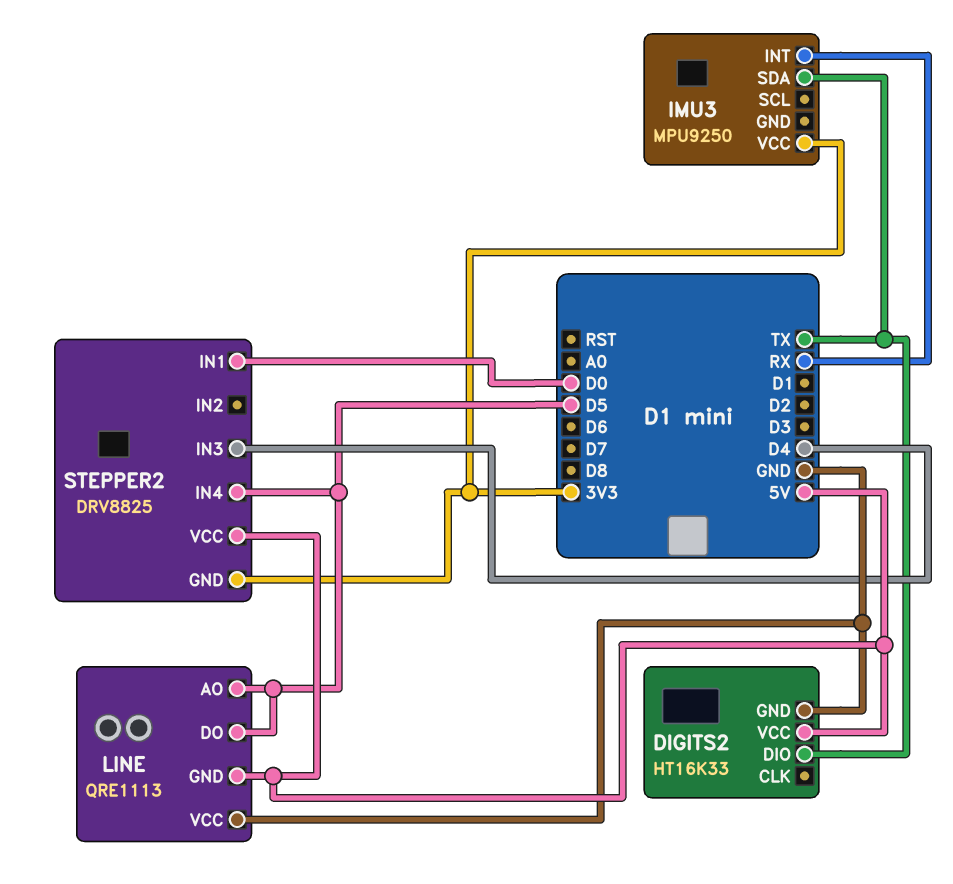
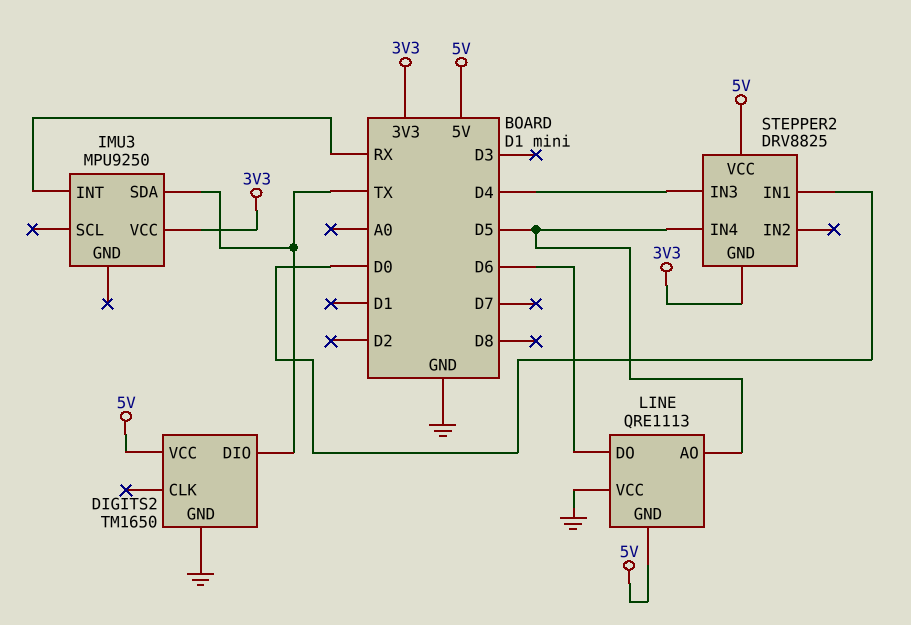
DIGITS2: HT16K33 -> TM1650
LINE pin DO: D5 -> D6

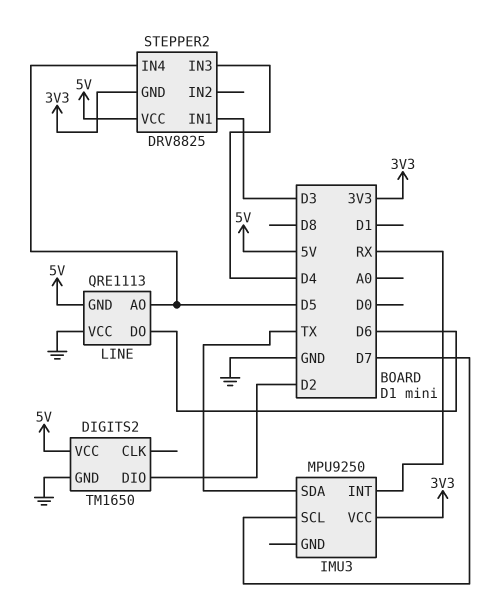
DIGITS2 pin DIO: TX -> D2
IMU3 pin SCL: none -> D7
STEPPER2 pin IN1: D0 -> D3

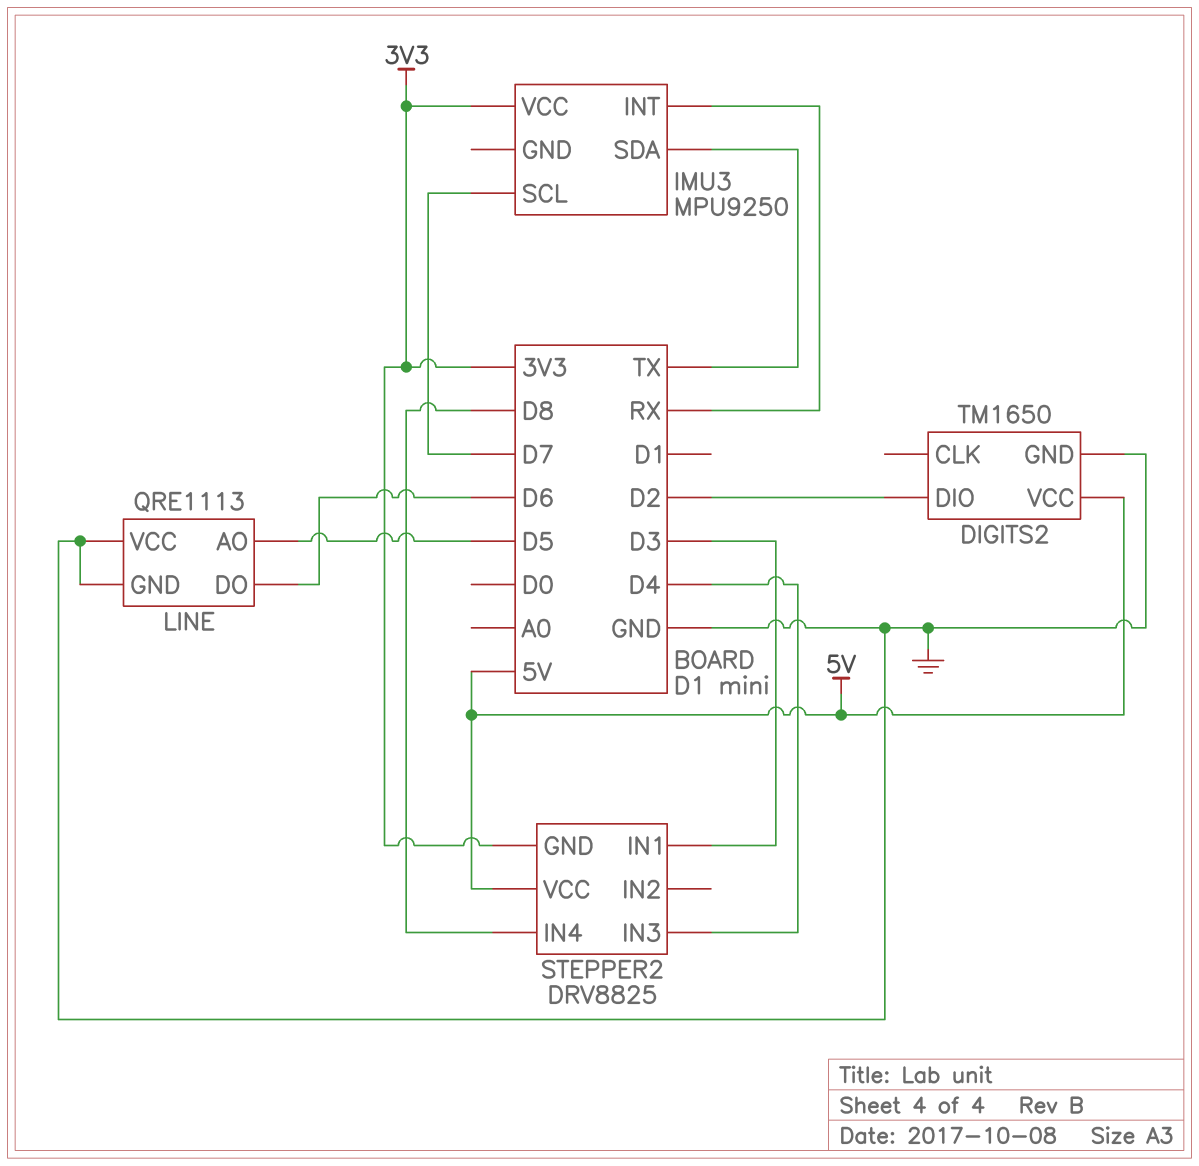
LINE pin GND: 5V -> GND
STEPPER2 pin IN4: D5 -> D8

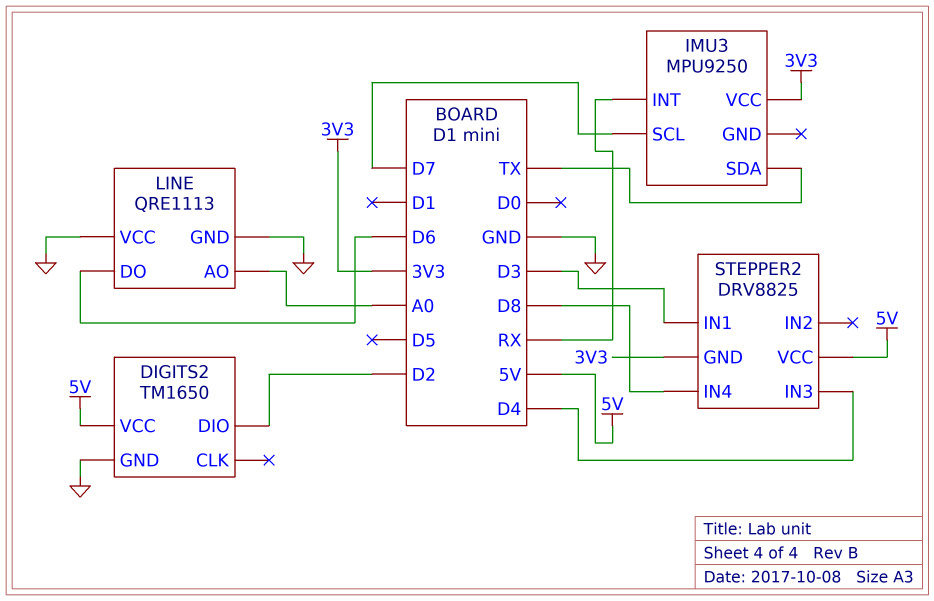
LINE pin AO: D5 -> A0

